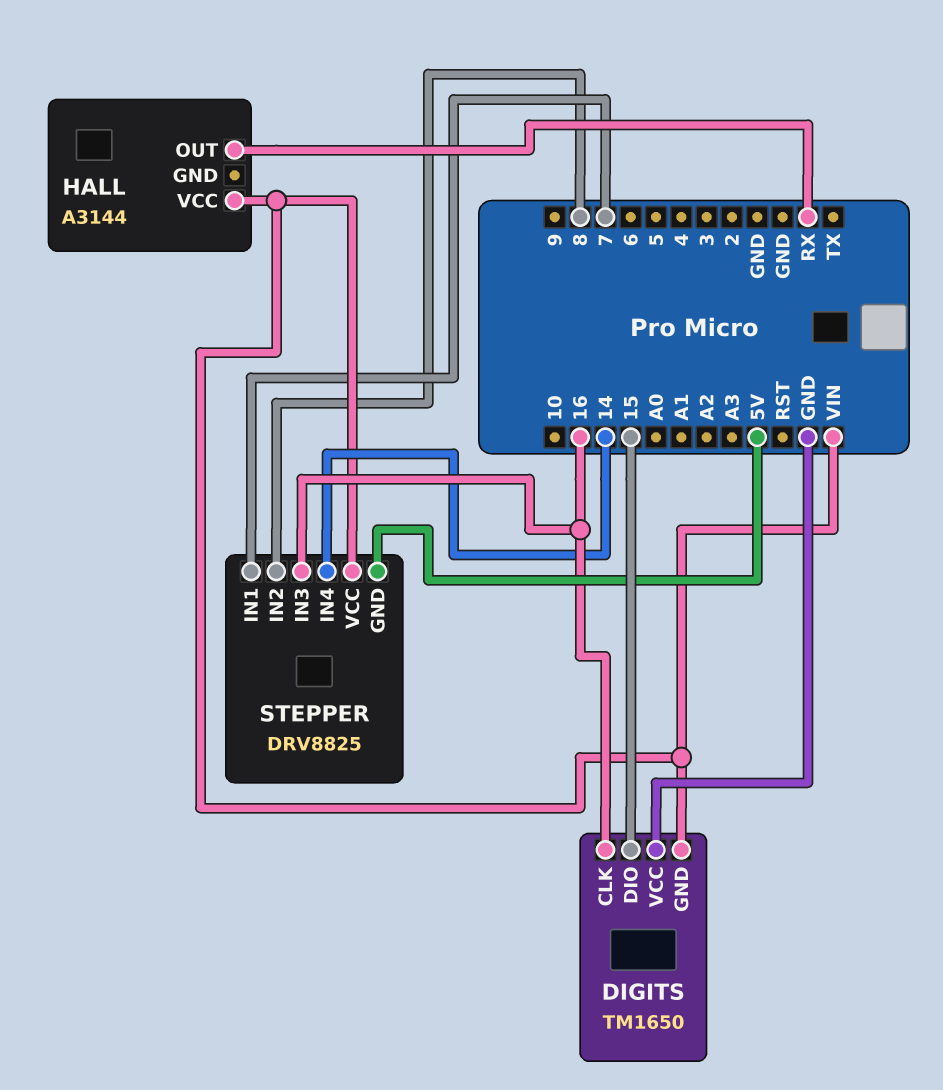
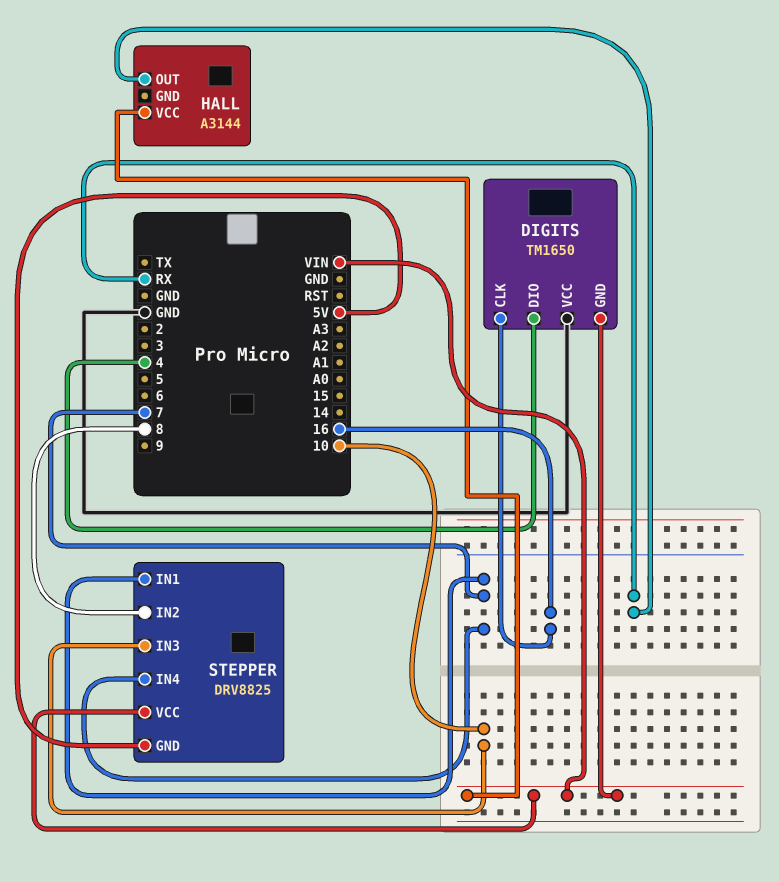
DIGITS pin DIO: 15 -> 4
STEPPER pin IN3: 16 -> 10
STEPPER pin IN4: 14 -> 7

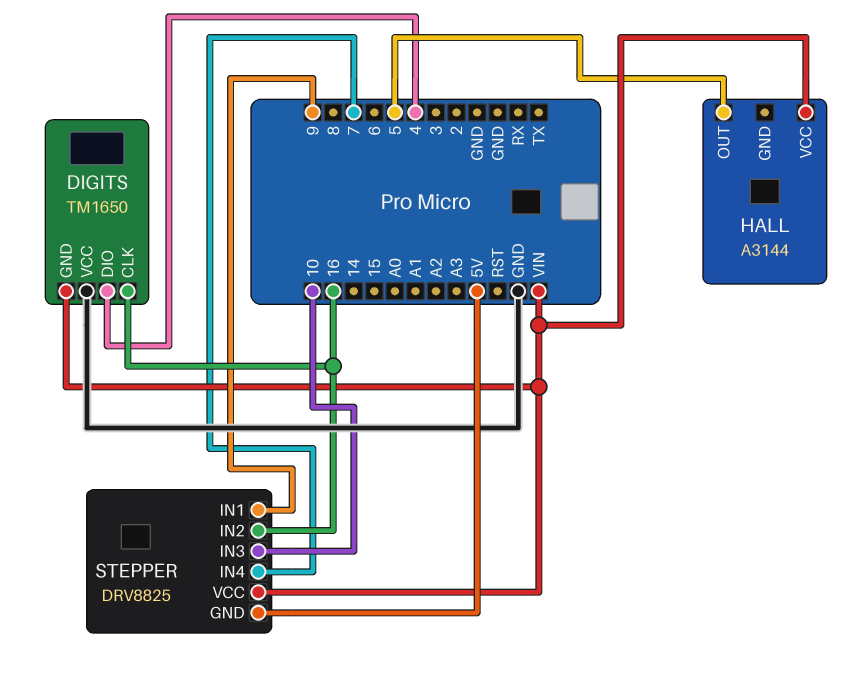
HALL pin OUT: RX -> 5
STEPPER pin IN1: 7 -> 9
STEPPER pin IN2: 8 -> 16

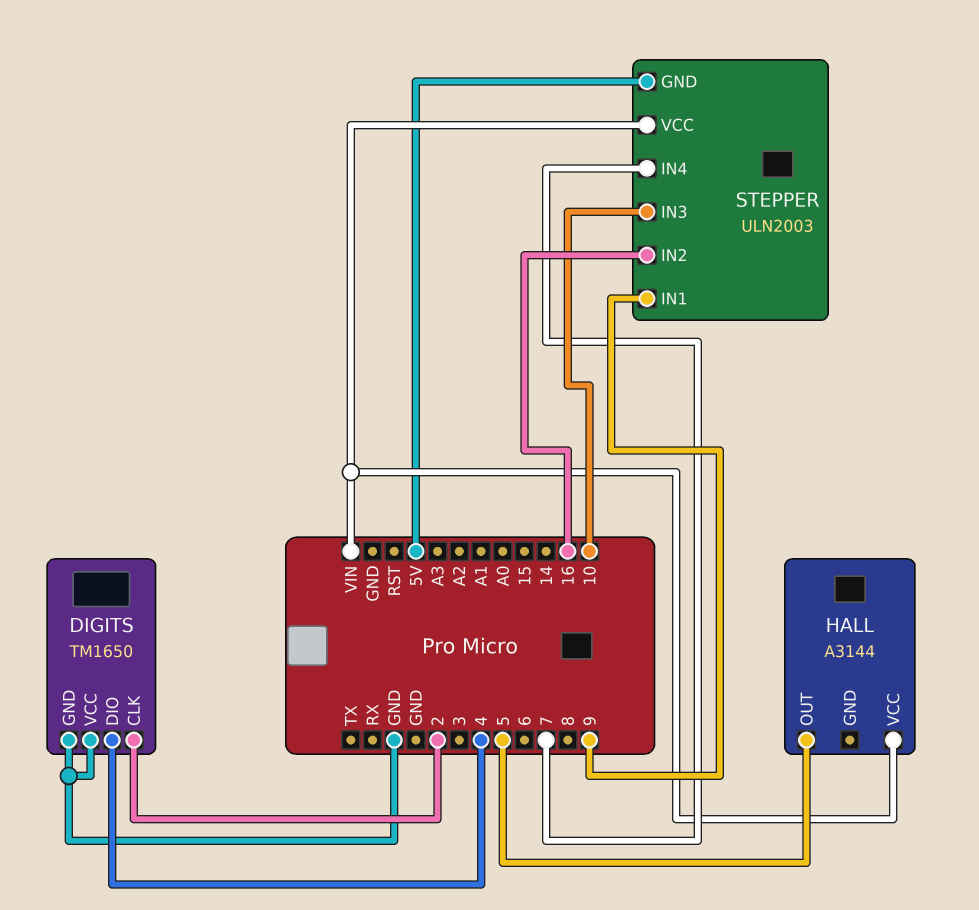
DIGITS pin CLK: 16 -> 2
DIGITS pin GND: VIN -> GND
STEPPER: DRV8825 -> ULN2003

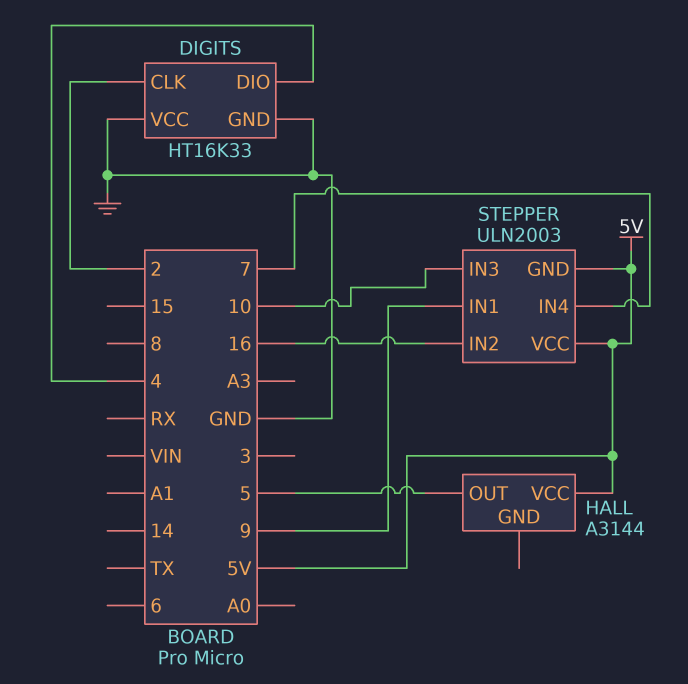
DIGITS: TM1650 -> HT16K33
HALL pin VCC: VIN -> 5V
STEPPER pin VCC: VIN -> 5V

